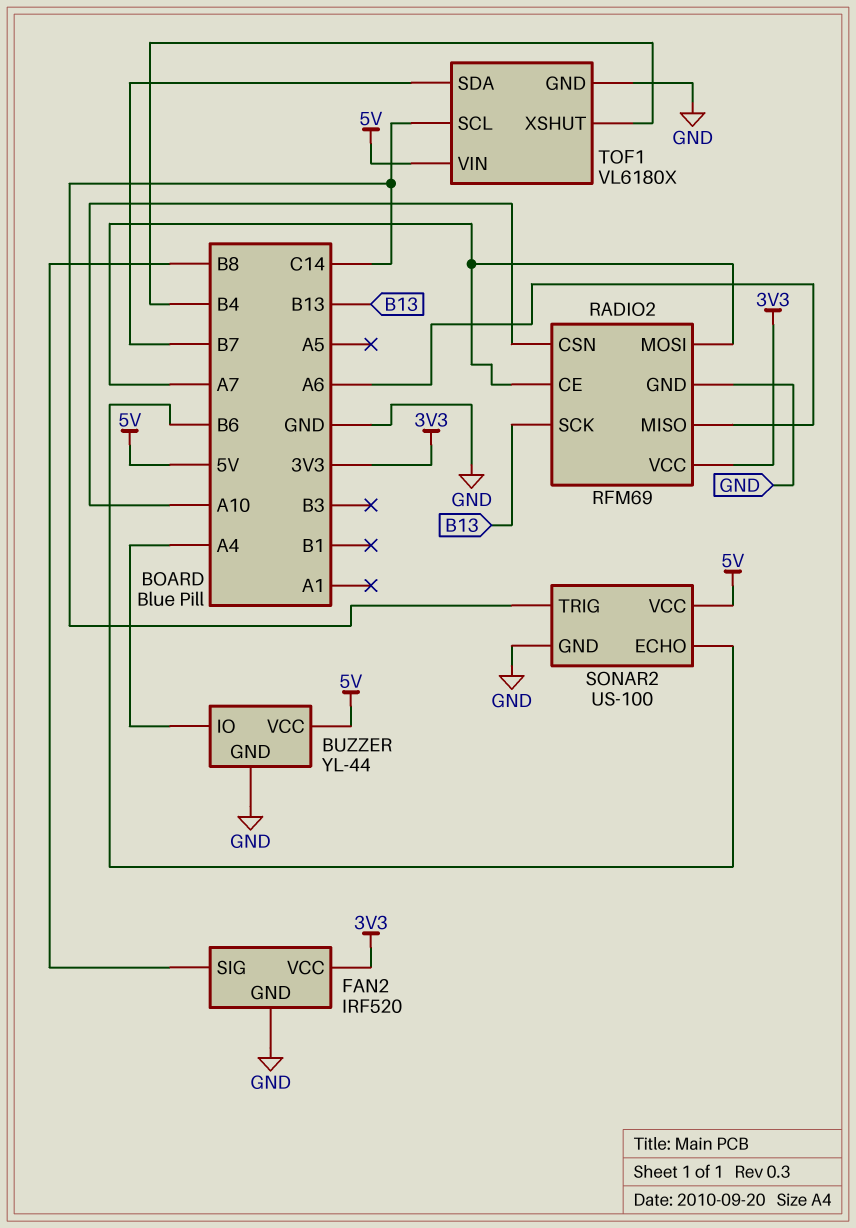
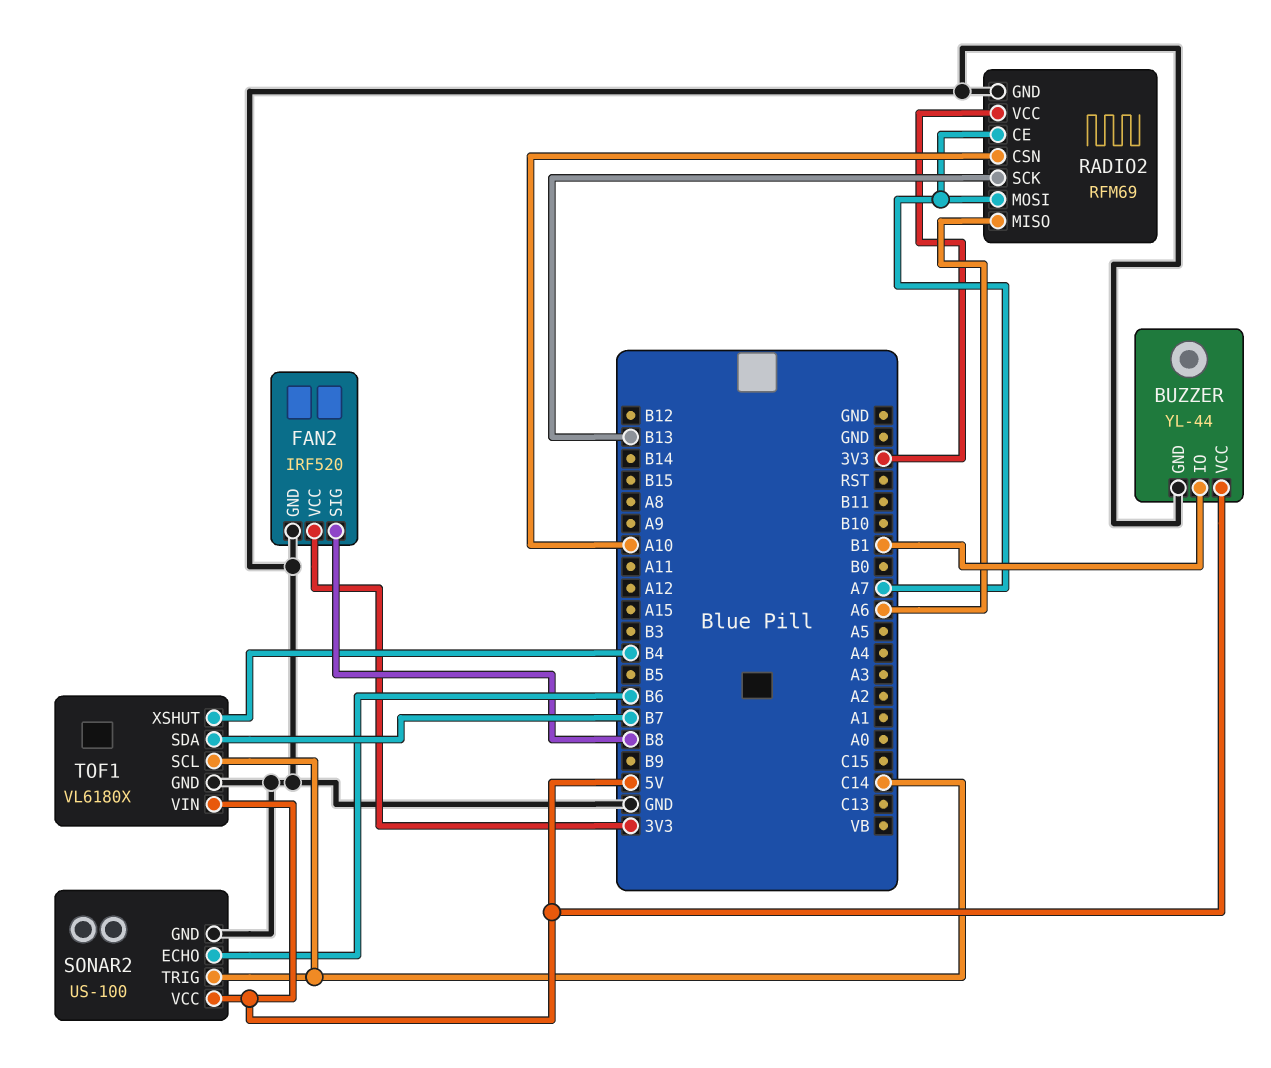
BUZZER pin IO: A4 -> B1

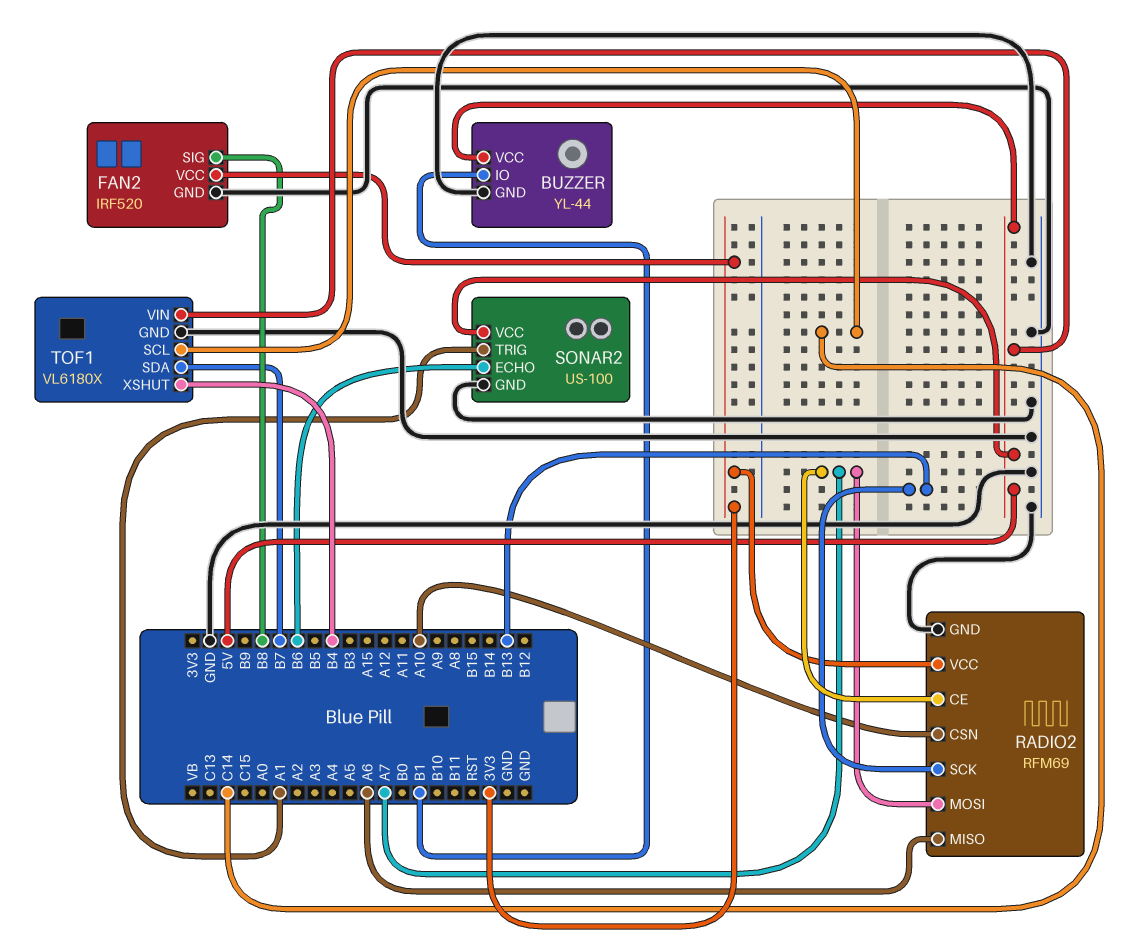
SONAR2 pin TRIG: C14 -> A1

